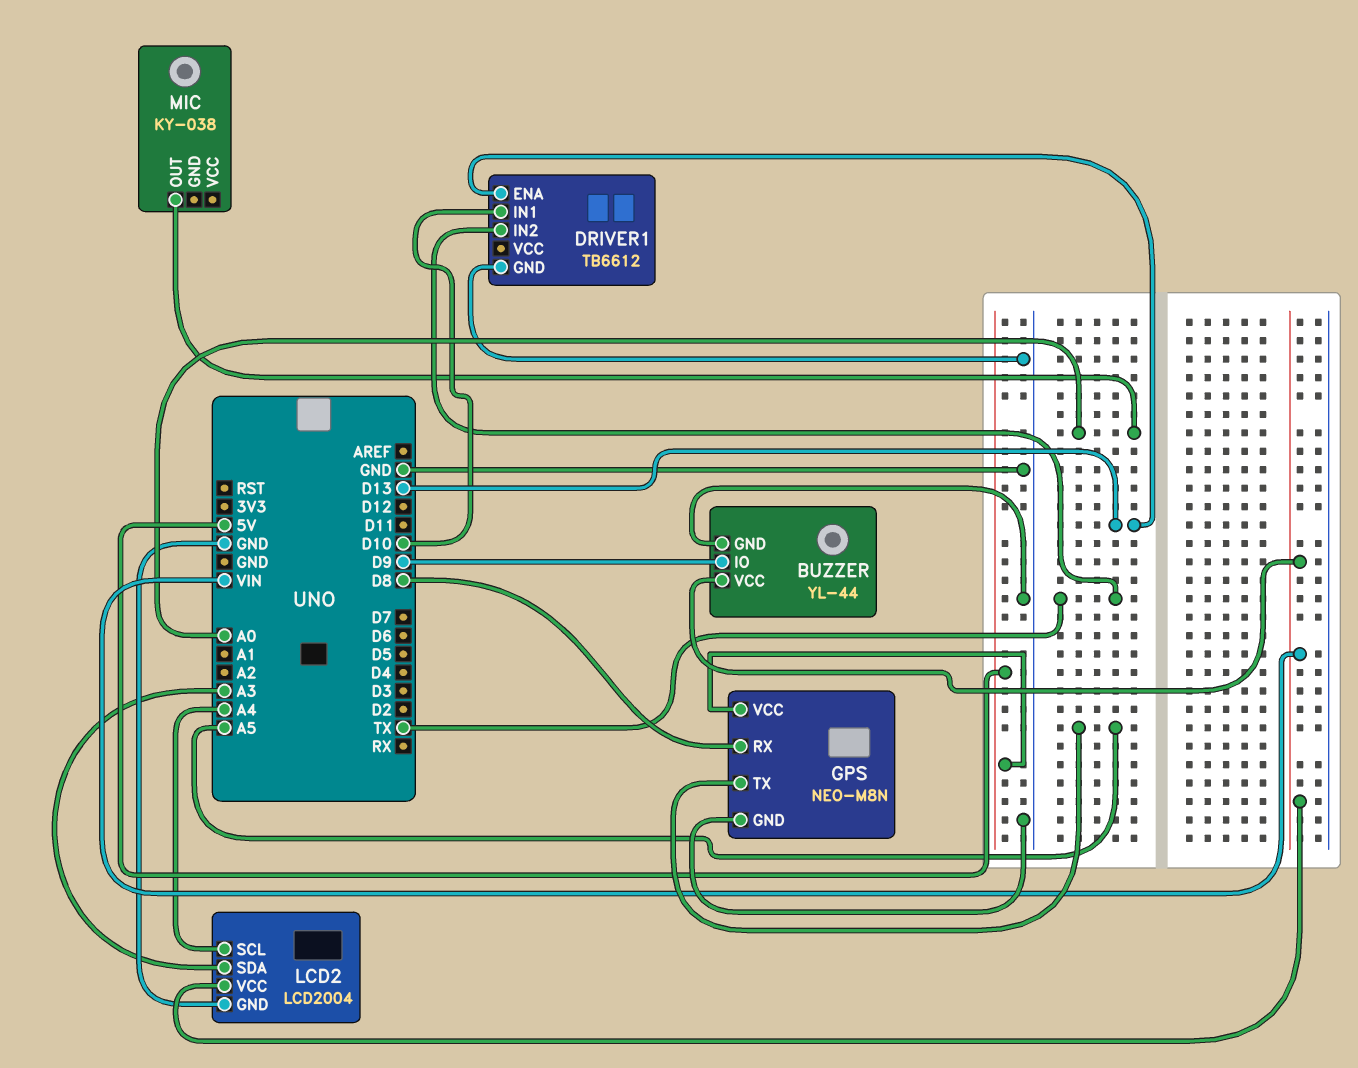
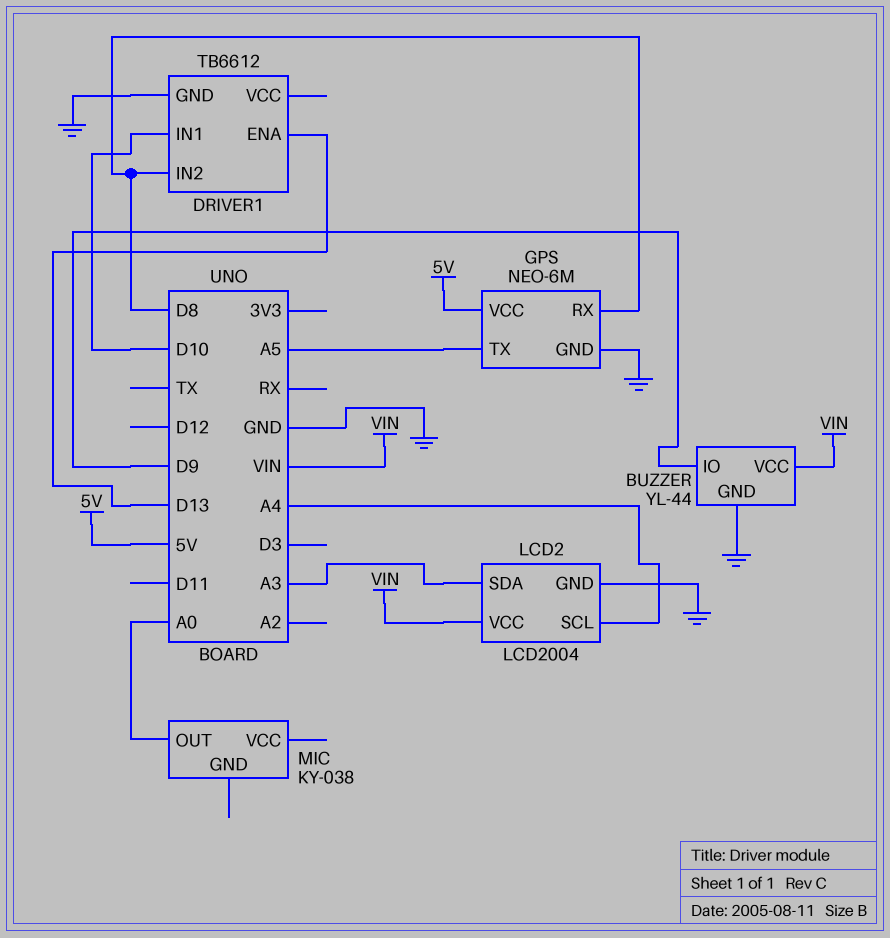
DRIVER1 pin IN2: TX -> D8
GPS: NEO-M8N -> NEO-6M

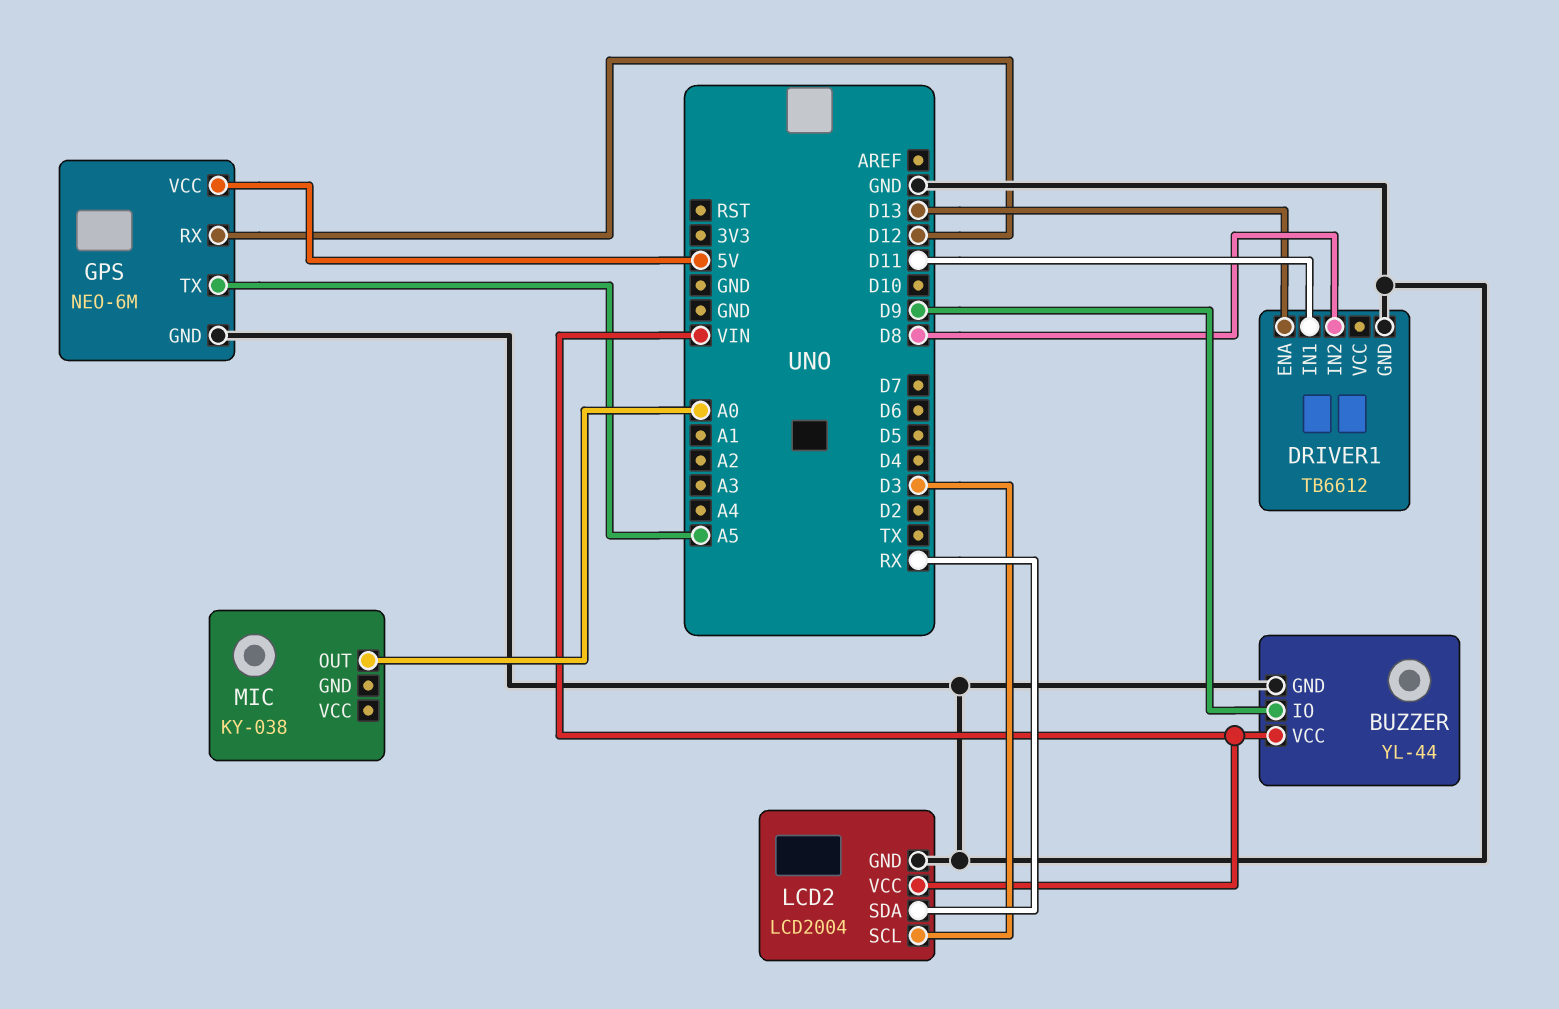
DRIVER1 pin IN1: D10 -> D11
GPS pin RX: D8 -> D12
LCD2 pin SCL: A4 -> D3
LCD2 pin SDA: A3 -> RX

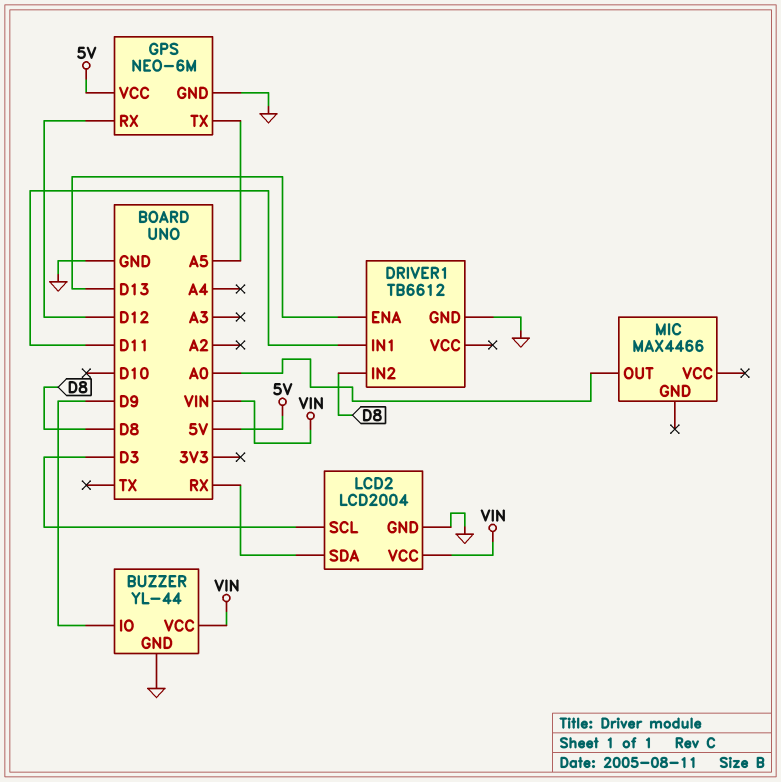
MIC: KY-038 -> MAX4466

